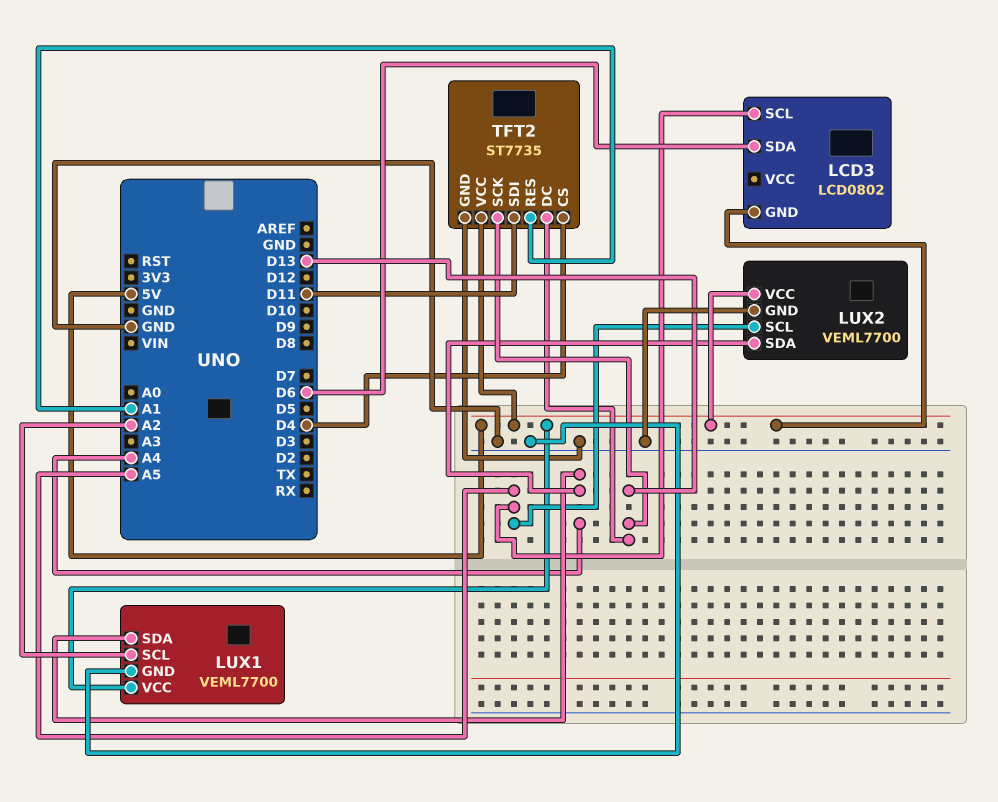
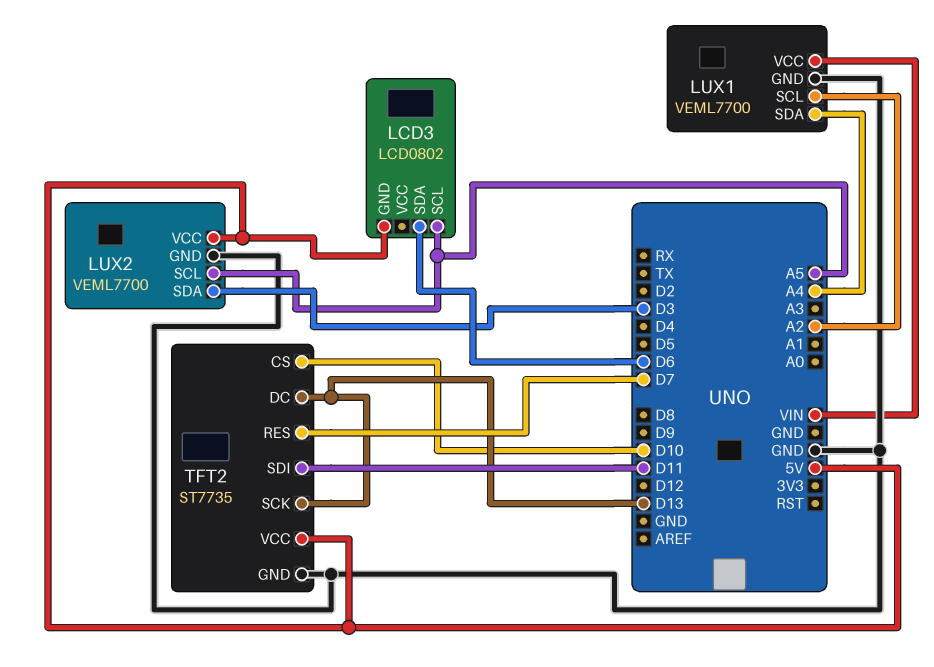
LUX1 pin VCC: 5V -> VIN
LUX2 pin SDA: A4 -> D3
TFT2 pin CS: D4 -> D10
TFT2 pin RES: A1 -> D7

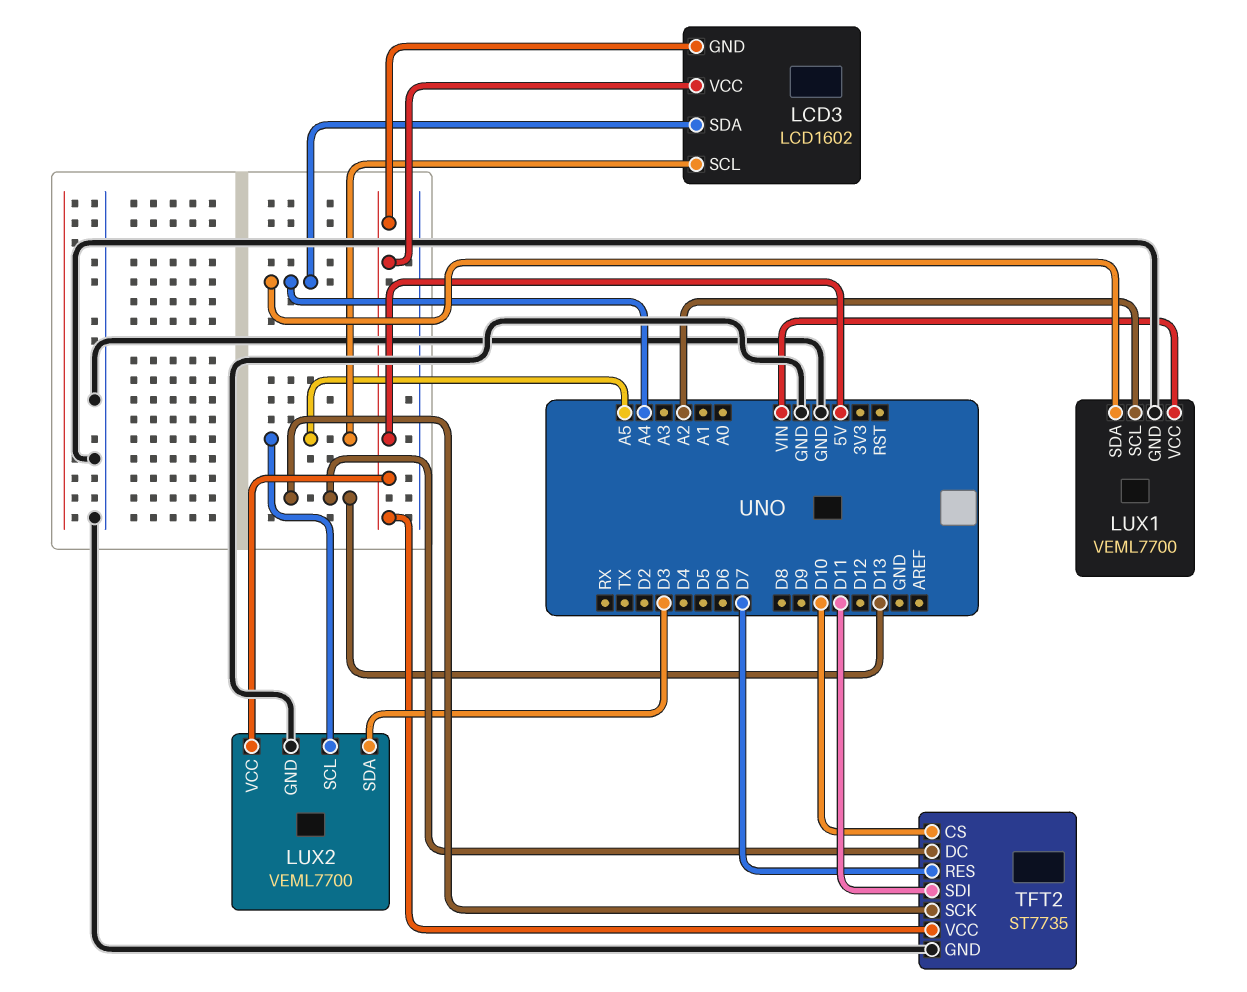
LCD3: LCD0802 -> LCD1602
LCD3 pin SDA: D6 -> A4
LCD3 pin VCC: none -> 5V

